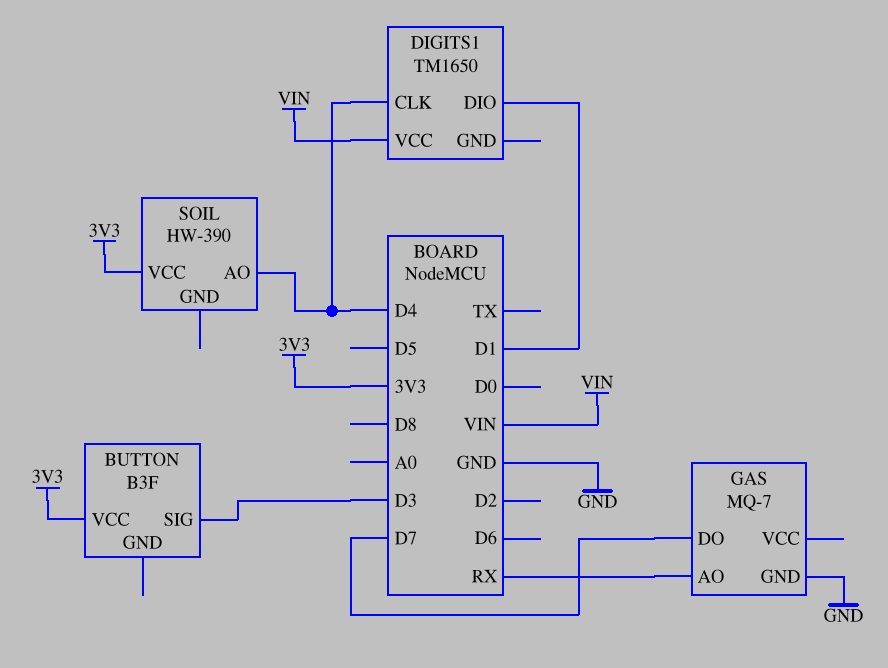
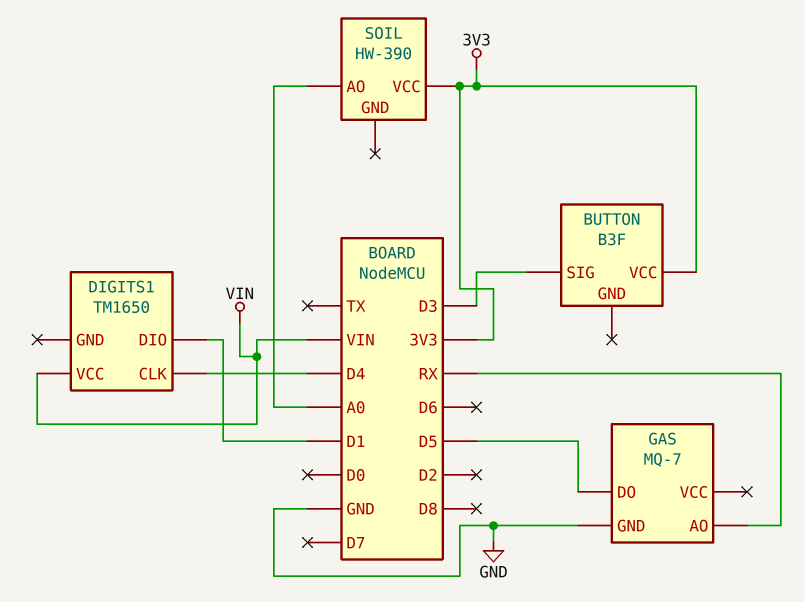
GAS pin DO: D7 -> D5
SOIL pin AO: D4 -> A0

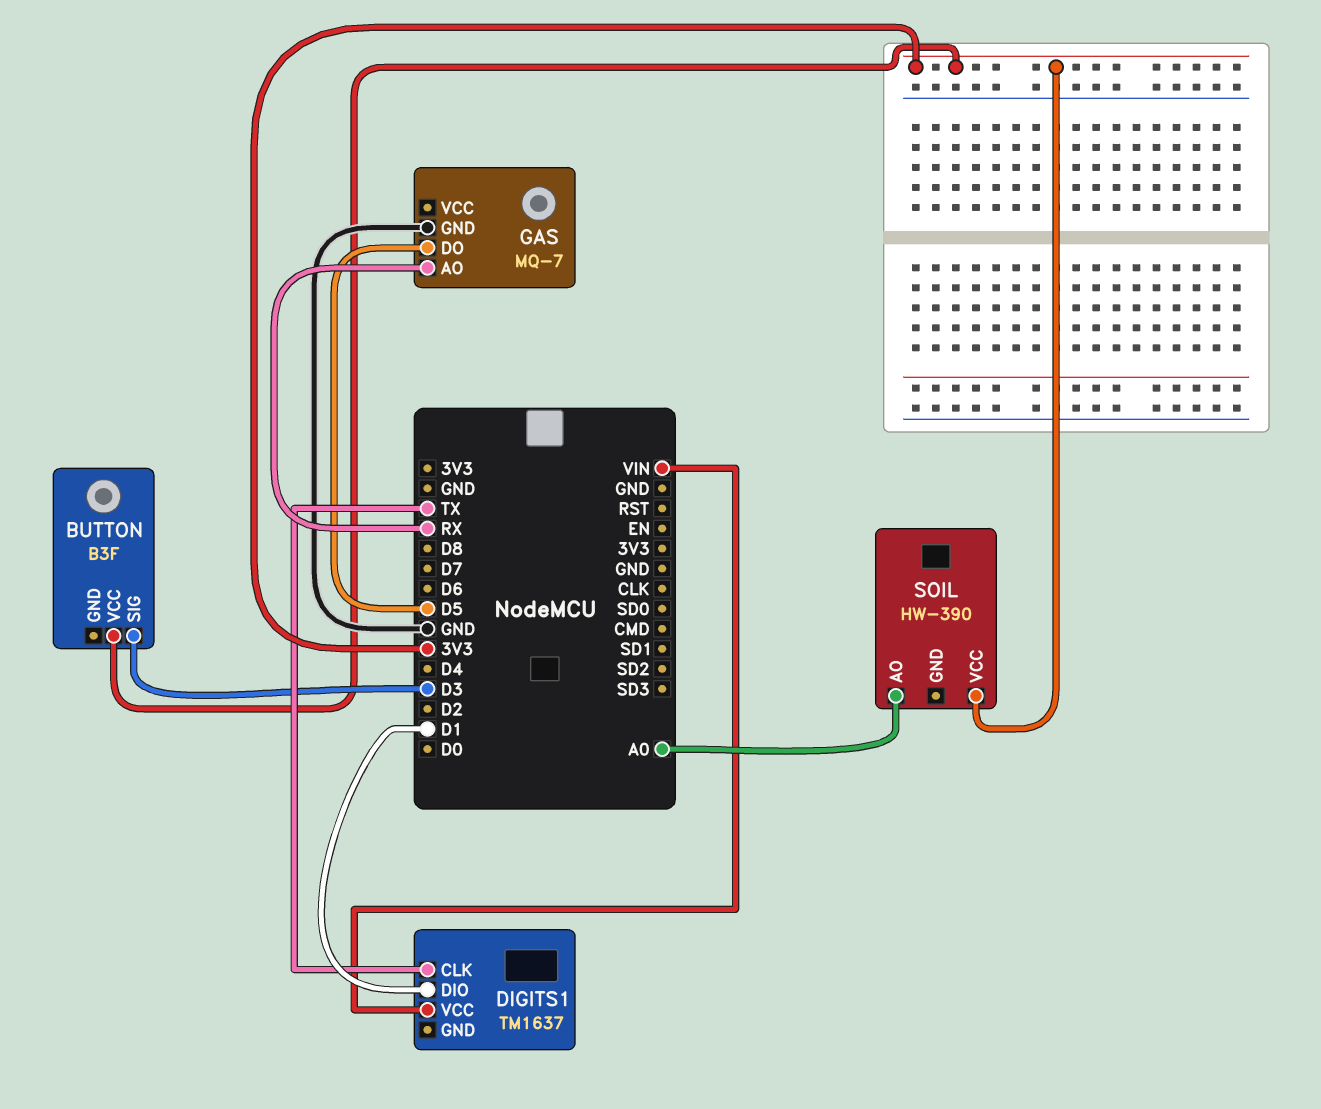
DIGITS1: TM1650 -> TM1637
DIGITS1 pin CLK: D4 -> TX

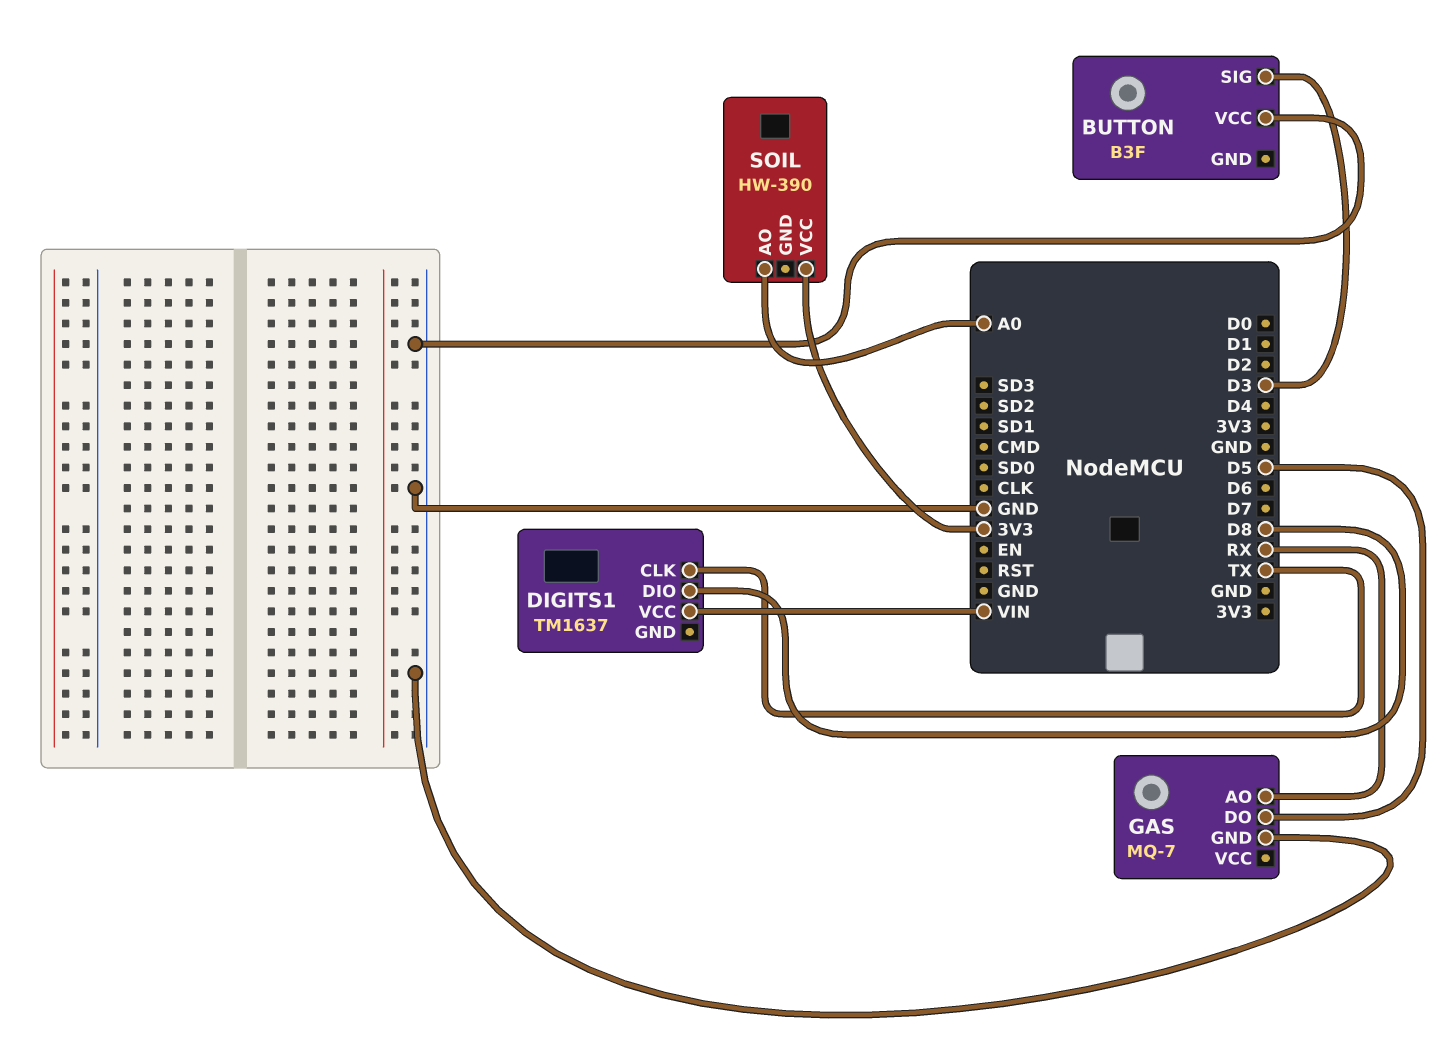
BUTTON pin VCC: 3V3 -> GND
DIGITS1 pin DIO: D1 -> D8

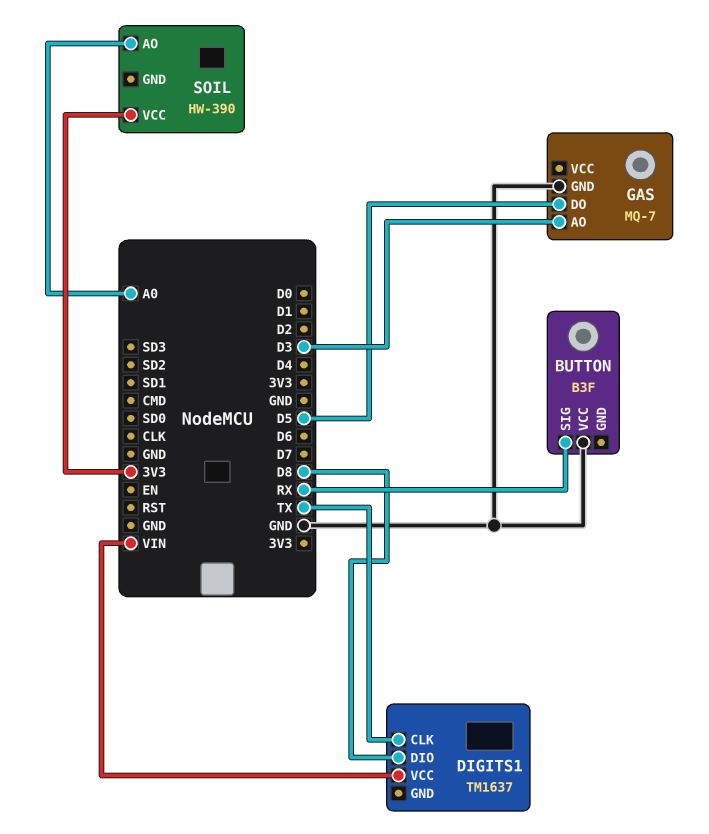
BUTTON pin SIG: D3 -> RX
GAS pin AO: RX -> D3

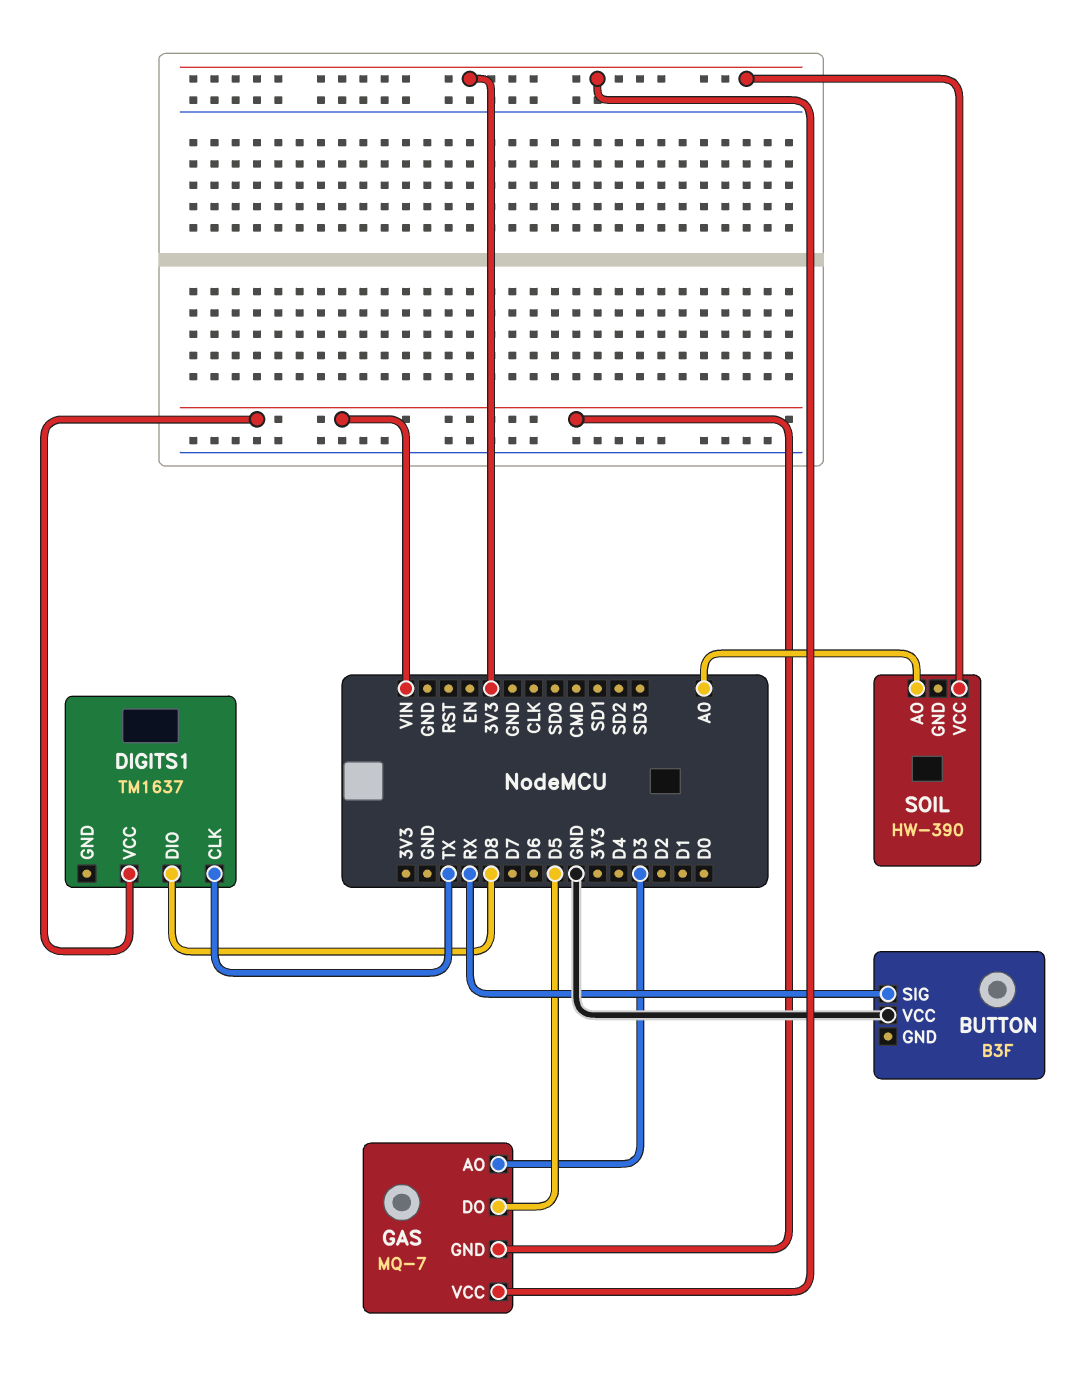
GAS pin GND: GND -> VIN
GAS pin VCC: none -> 3V3

